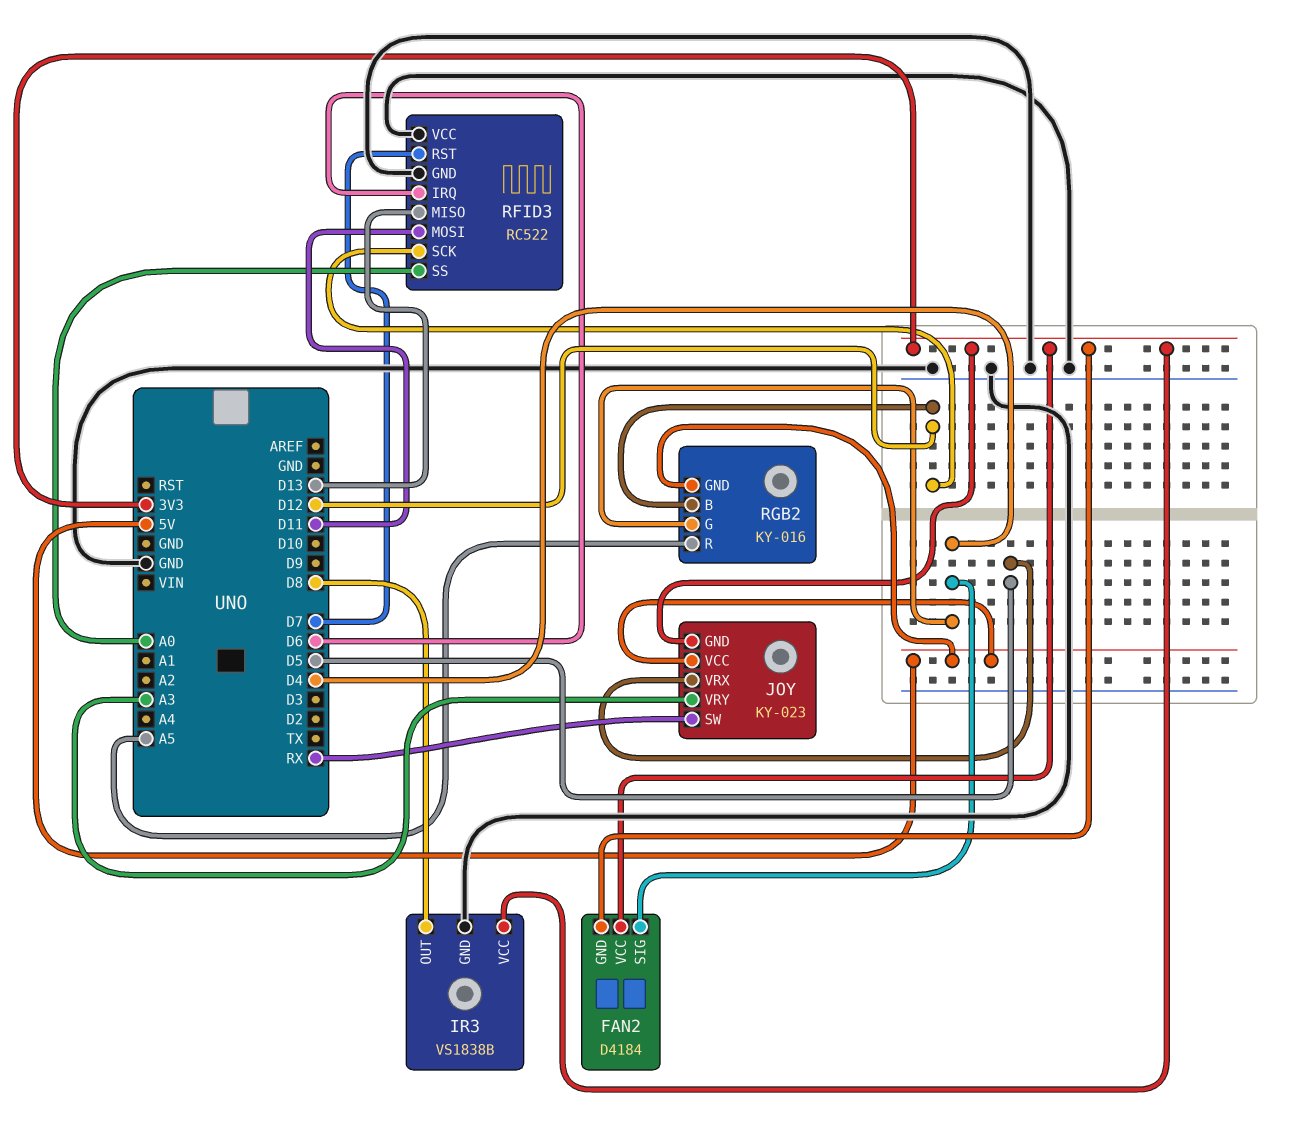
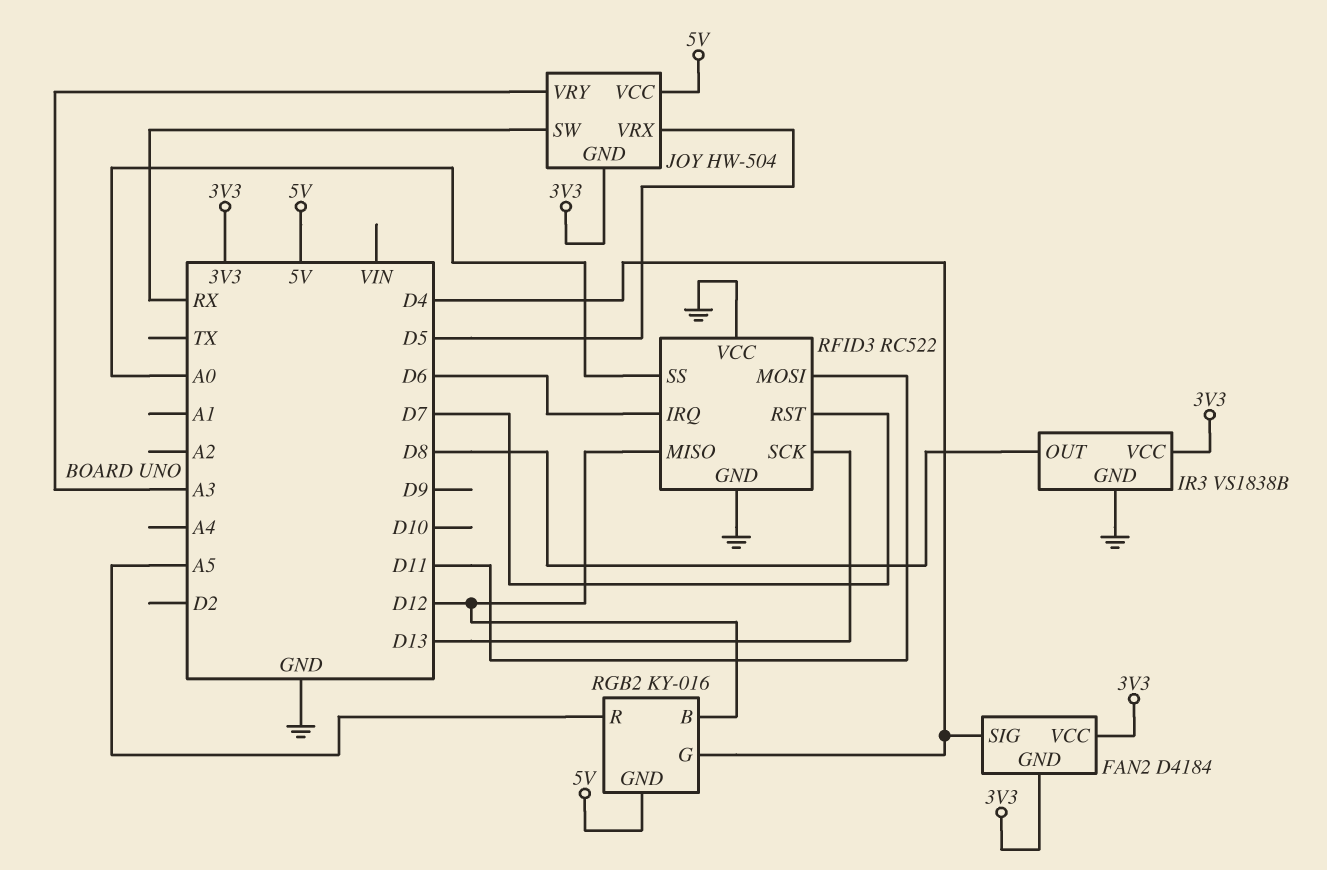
JOY: KY-023 -> HW-504
RFID3 pin MISO: D13 -> D12
RFID3 pin SCK: D12 -> D13

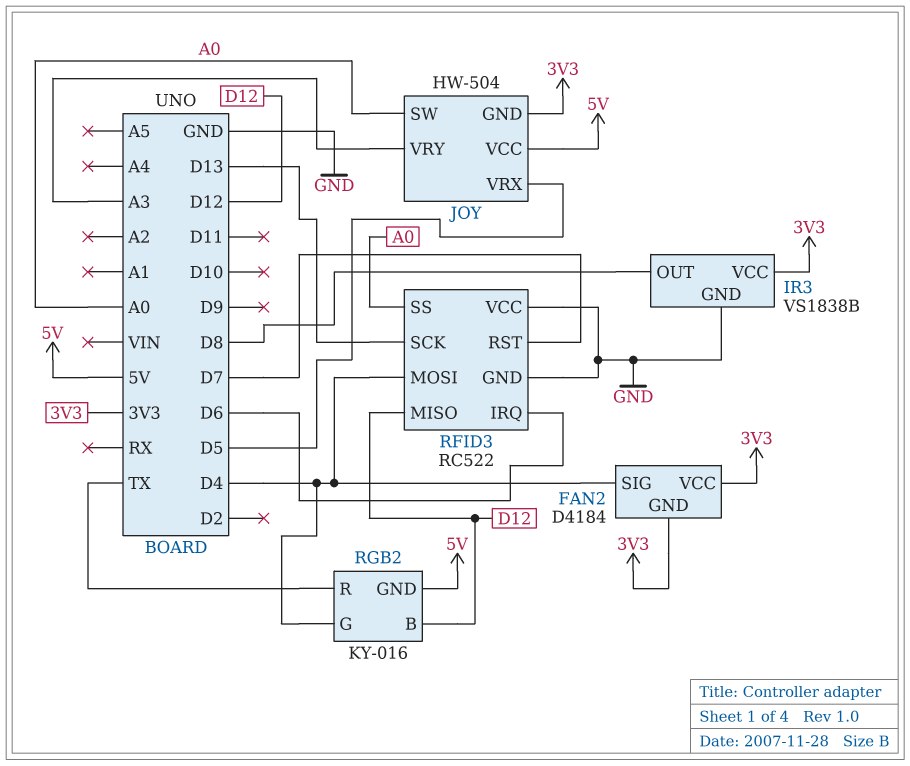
JOY pin SW: RX -> A0
RFID3 pin MOSI: D11 -> D4
RGB2 pin R: A5 -> TX

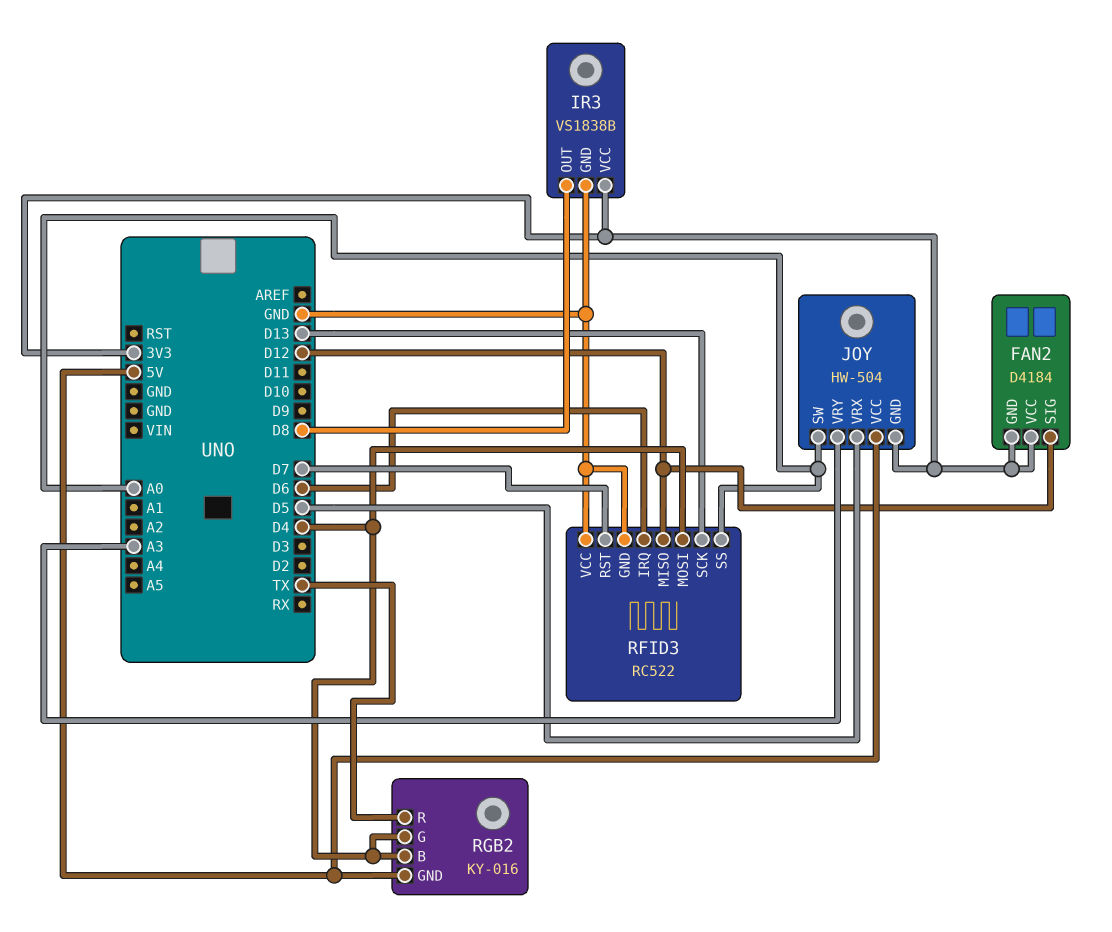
FAN2 pin SIG: D4 -> D12
RGB2 pin B: D12 -> D4

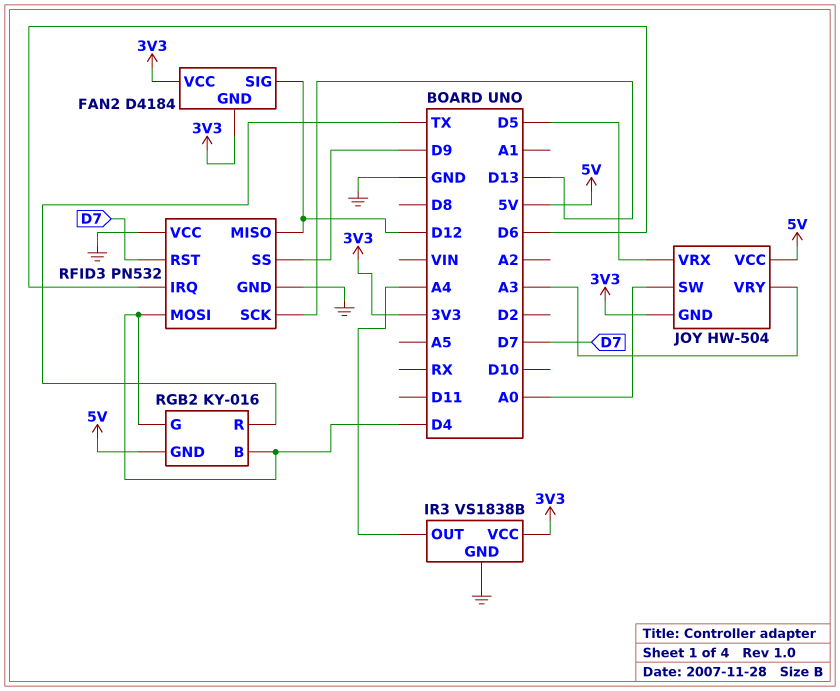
IR3 pin OUT: D8 -> A4
RFID3: RC522 -> PN532
RFID3 pin SS: A0 -> D9

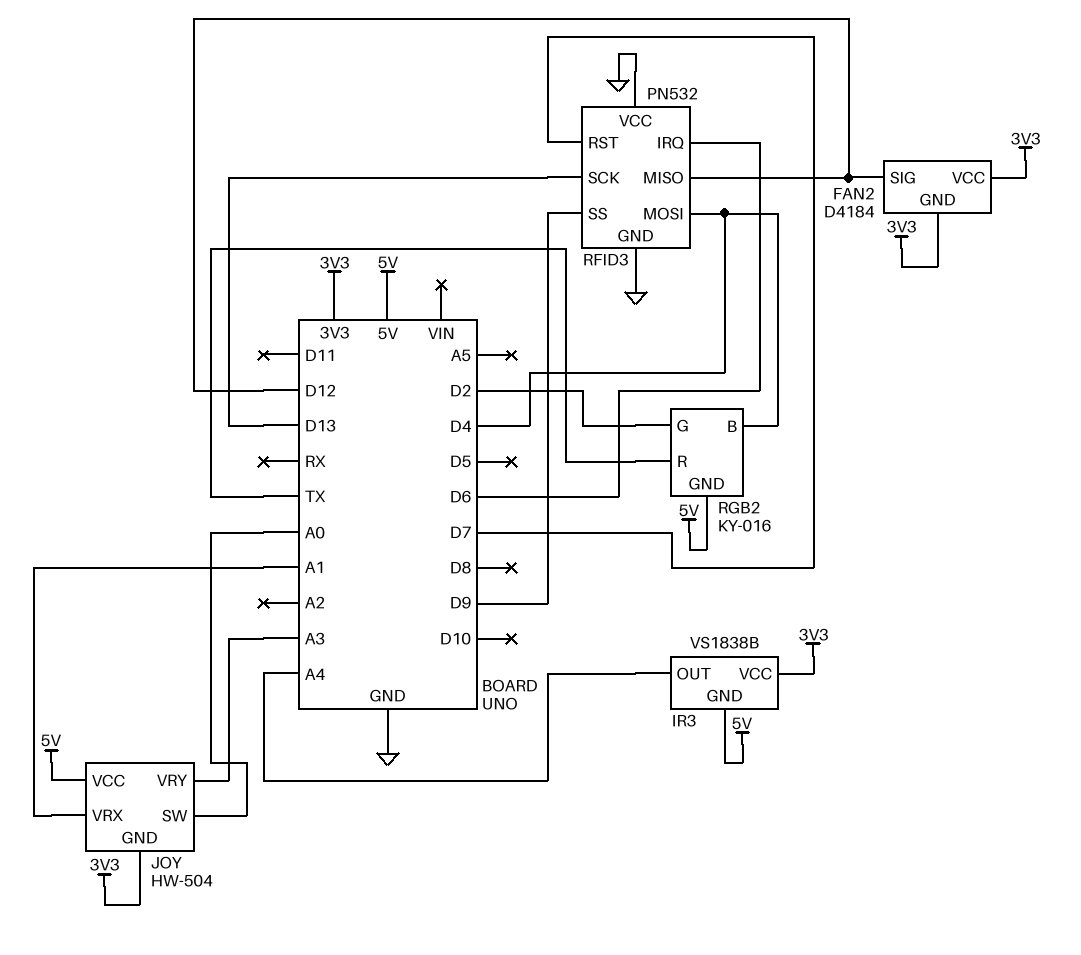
IR3 pin GND: GND -> 5V
JOY pin VRX: D5 -> A1
RGB2 pin G: D4 -> D2

